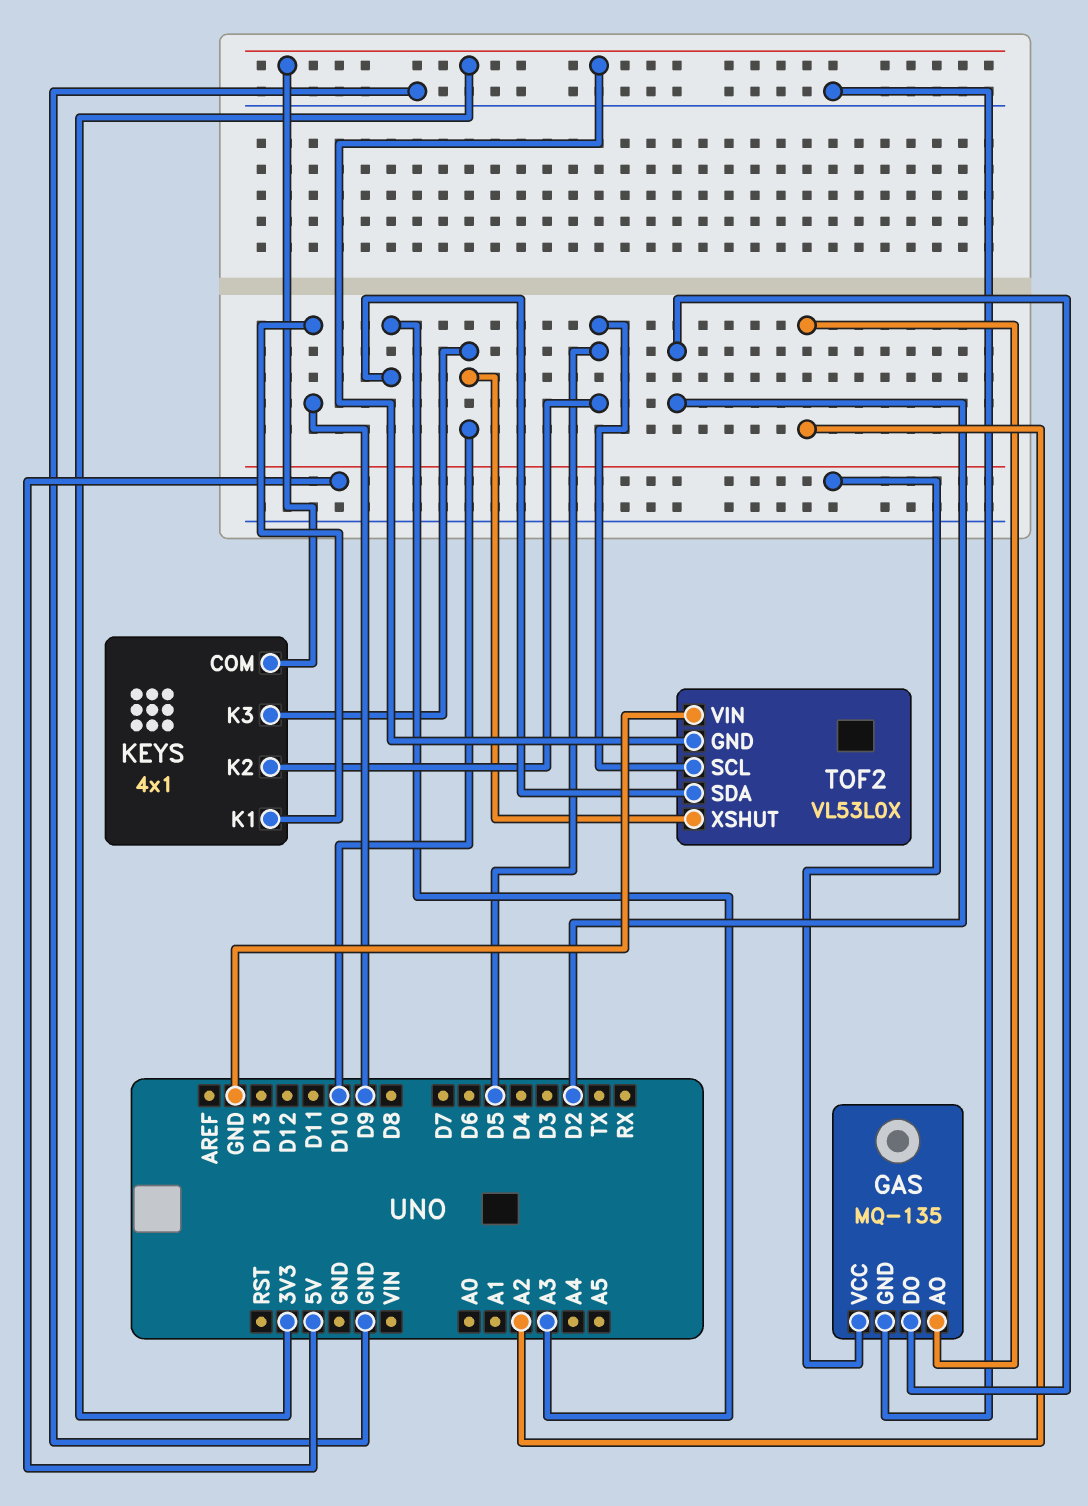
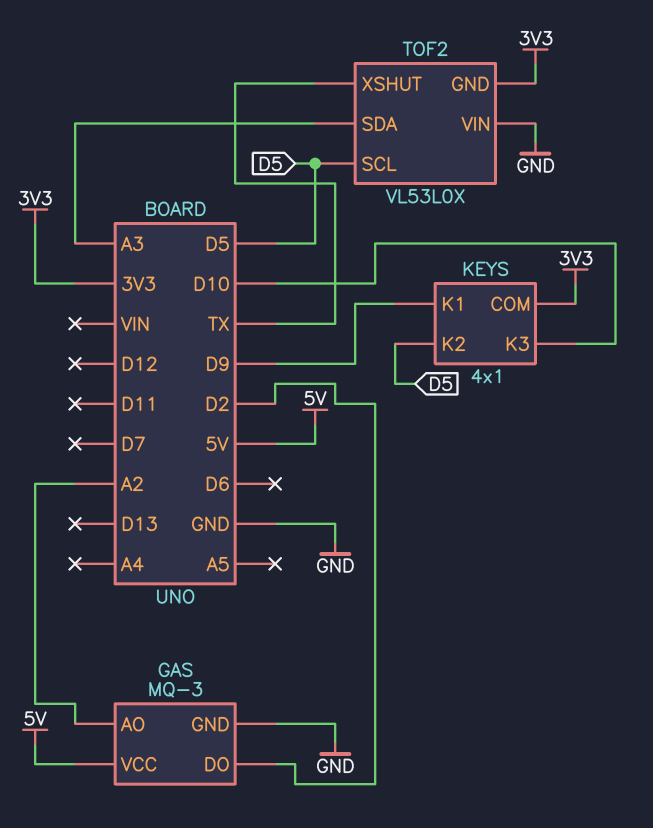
GAS: MQ-135 -> MQ-3
TOF2 pin XSHUT: D10 -> TX

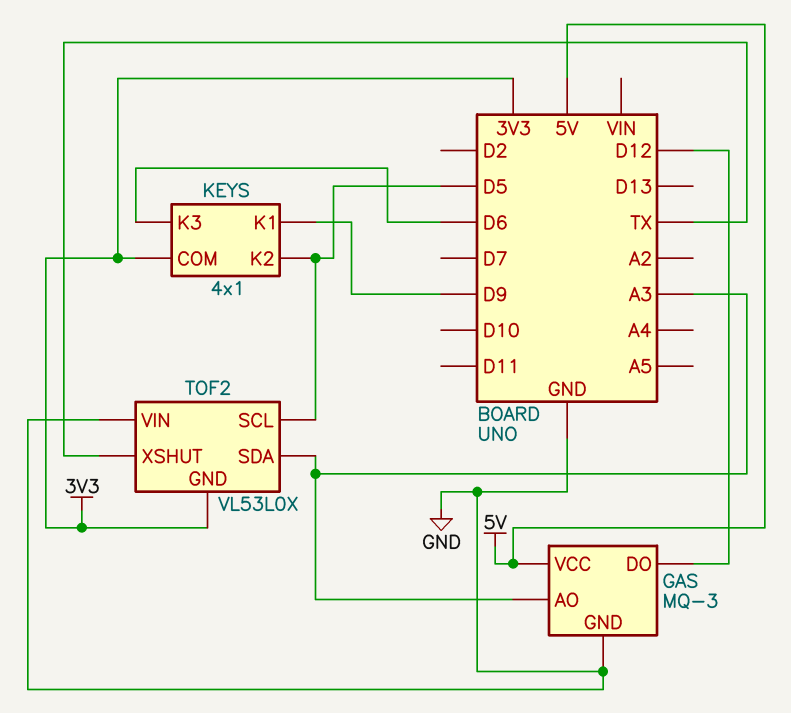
GAS pin AO: A2 -> A3
GAS pin DO: D2 -> D12
KEYS pin K3: D10 -> D6

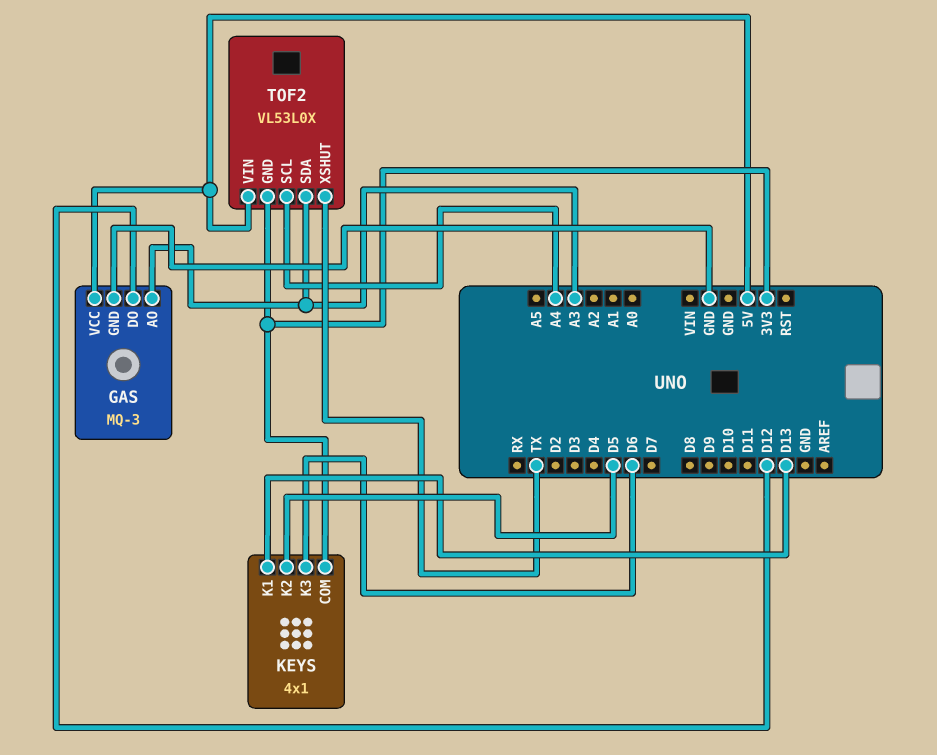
KEYS pin K1: D9 -> D13
TOF2 pin SCL: D5 -> A4
TOF2 pin VIN: GND -> 5V

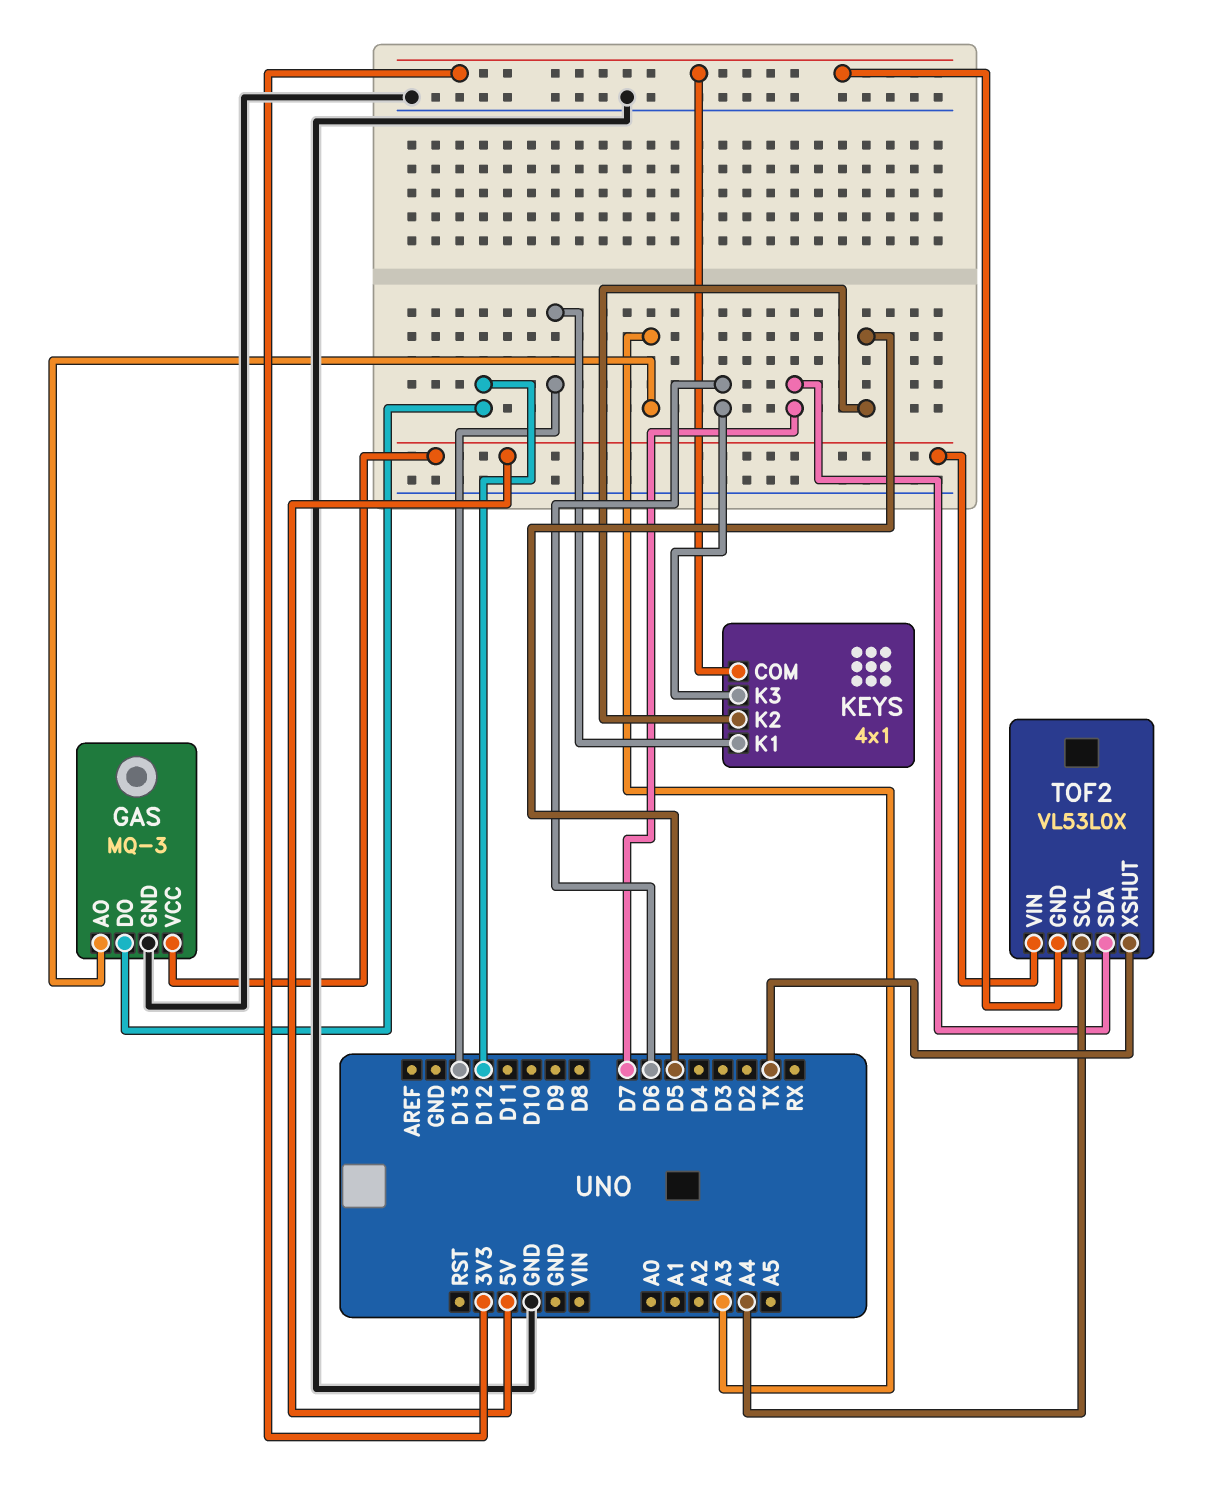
TOF2 pin SDA: A3 -> D7

